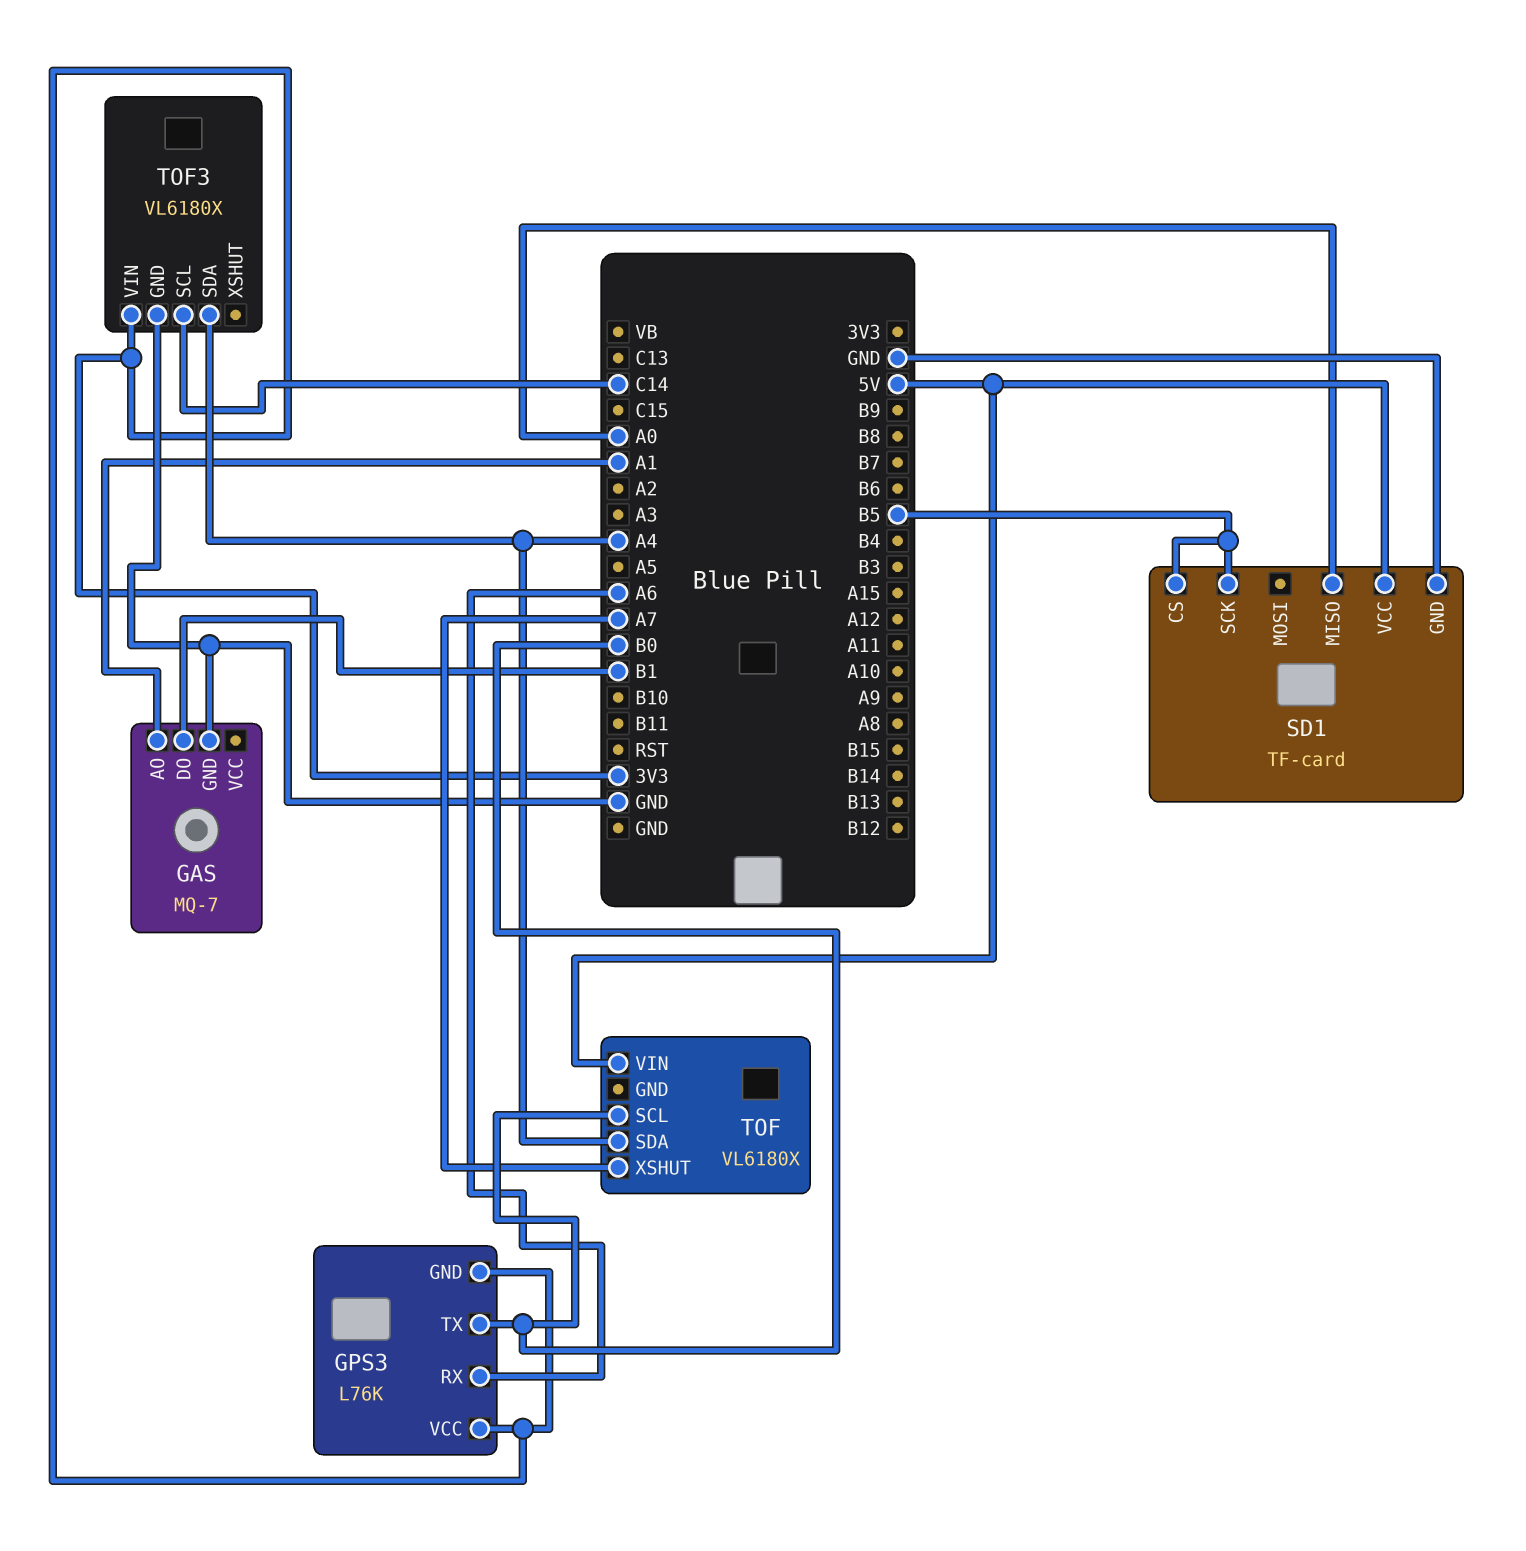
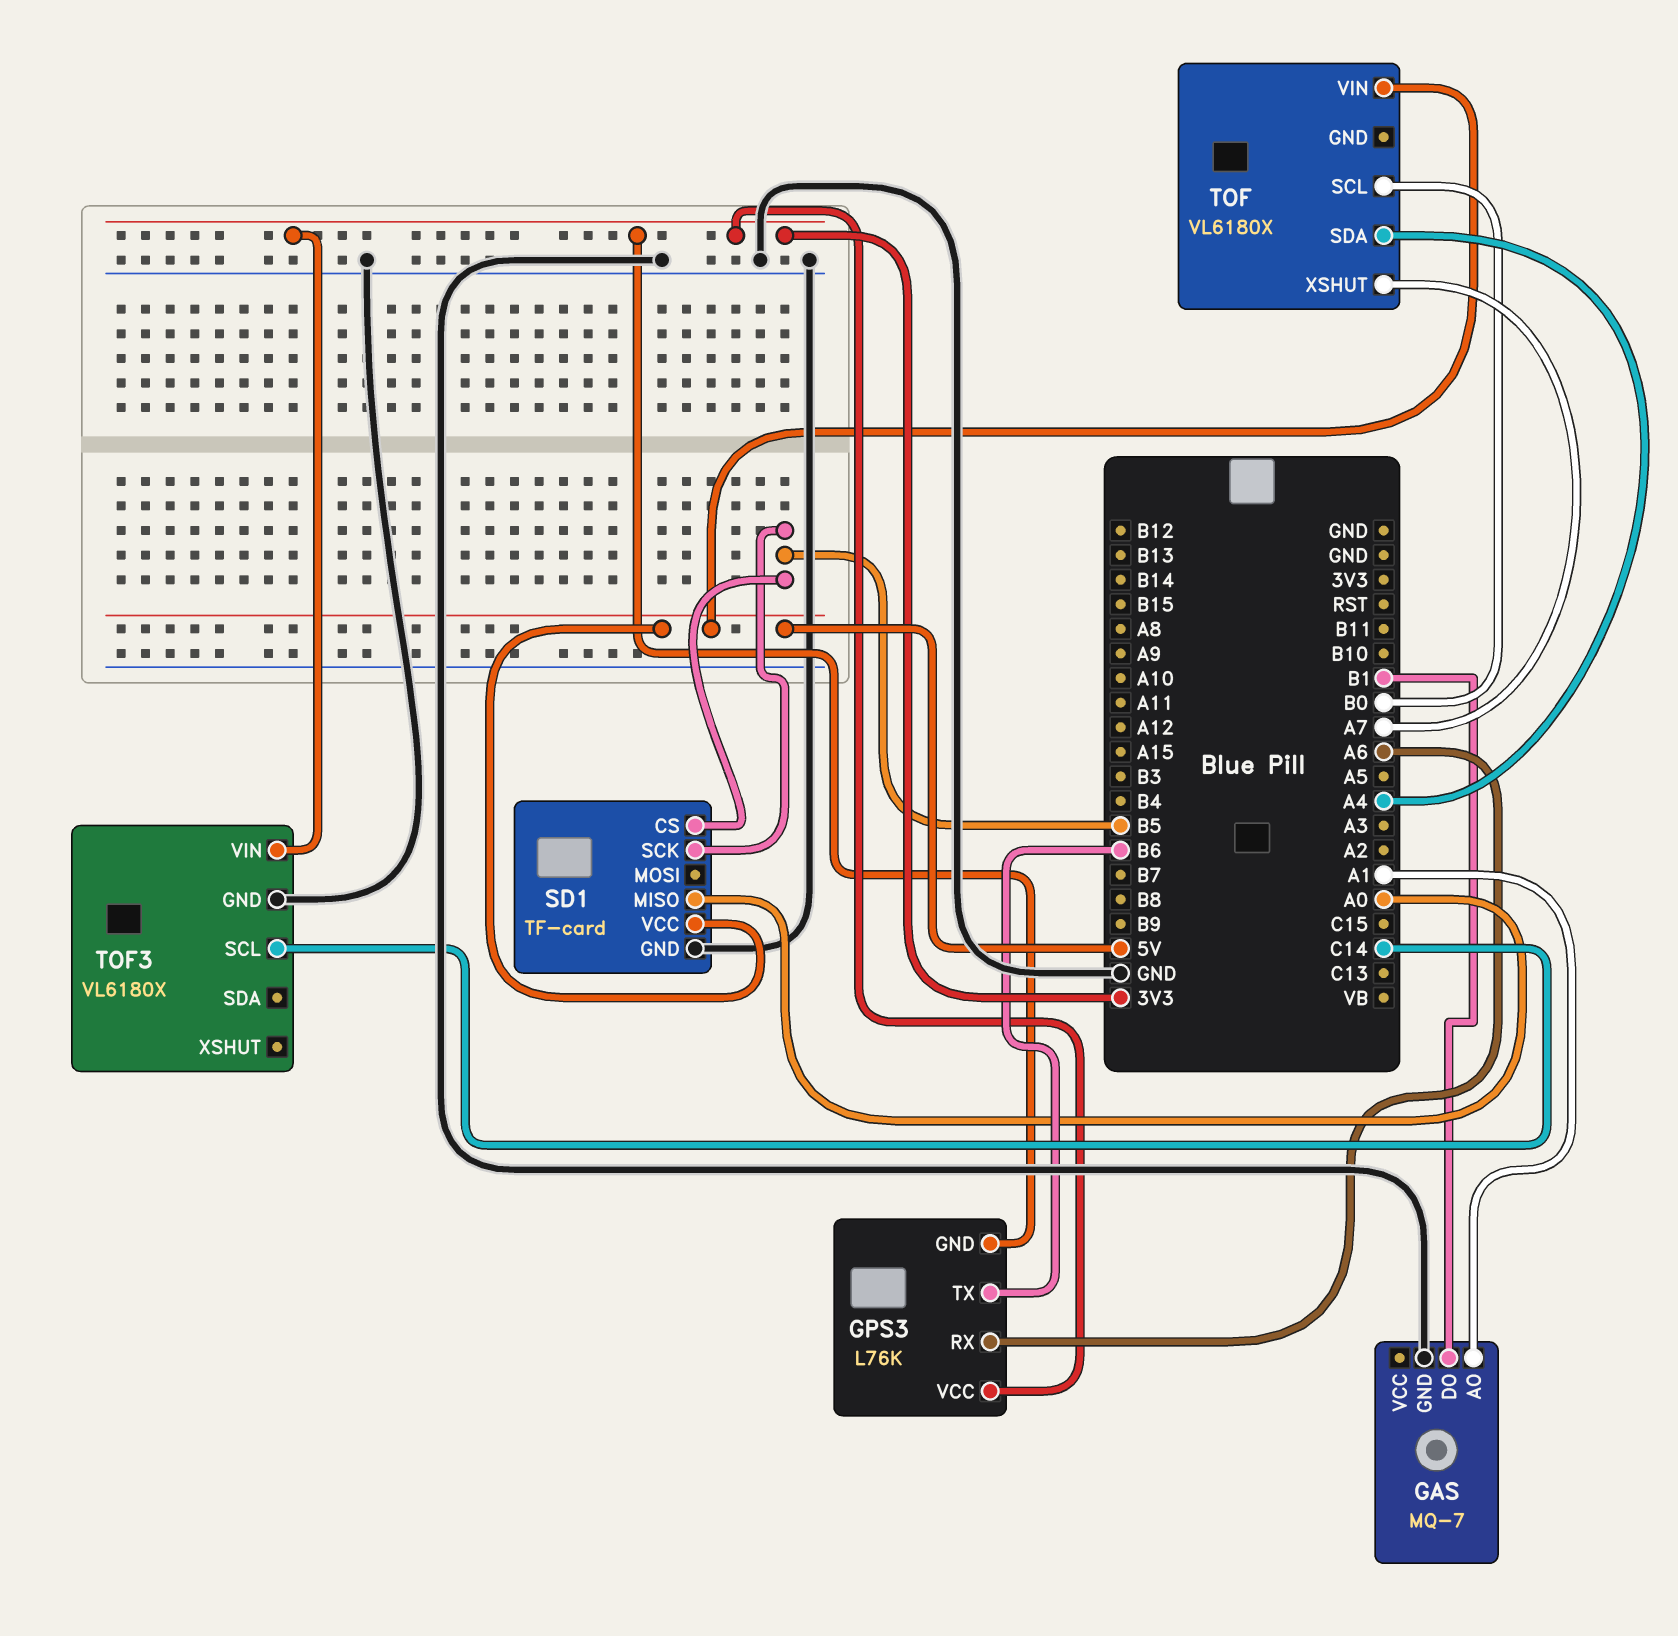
GPS3 pin TX: B0 -> B6
TOF3 pin SDA: A4 -> none

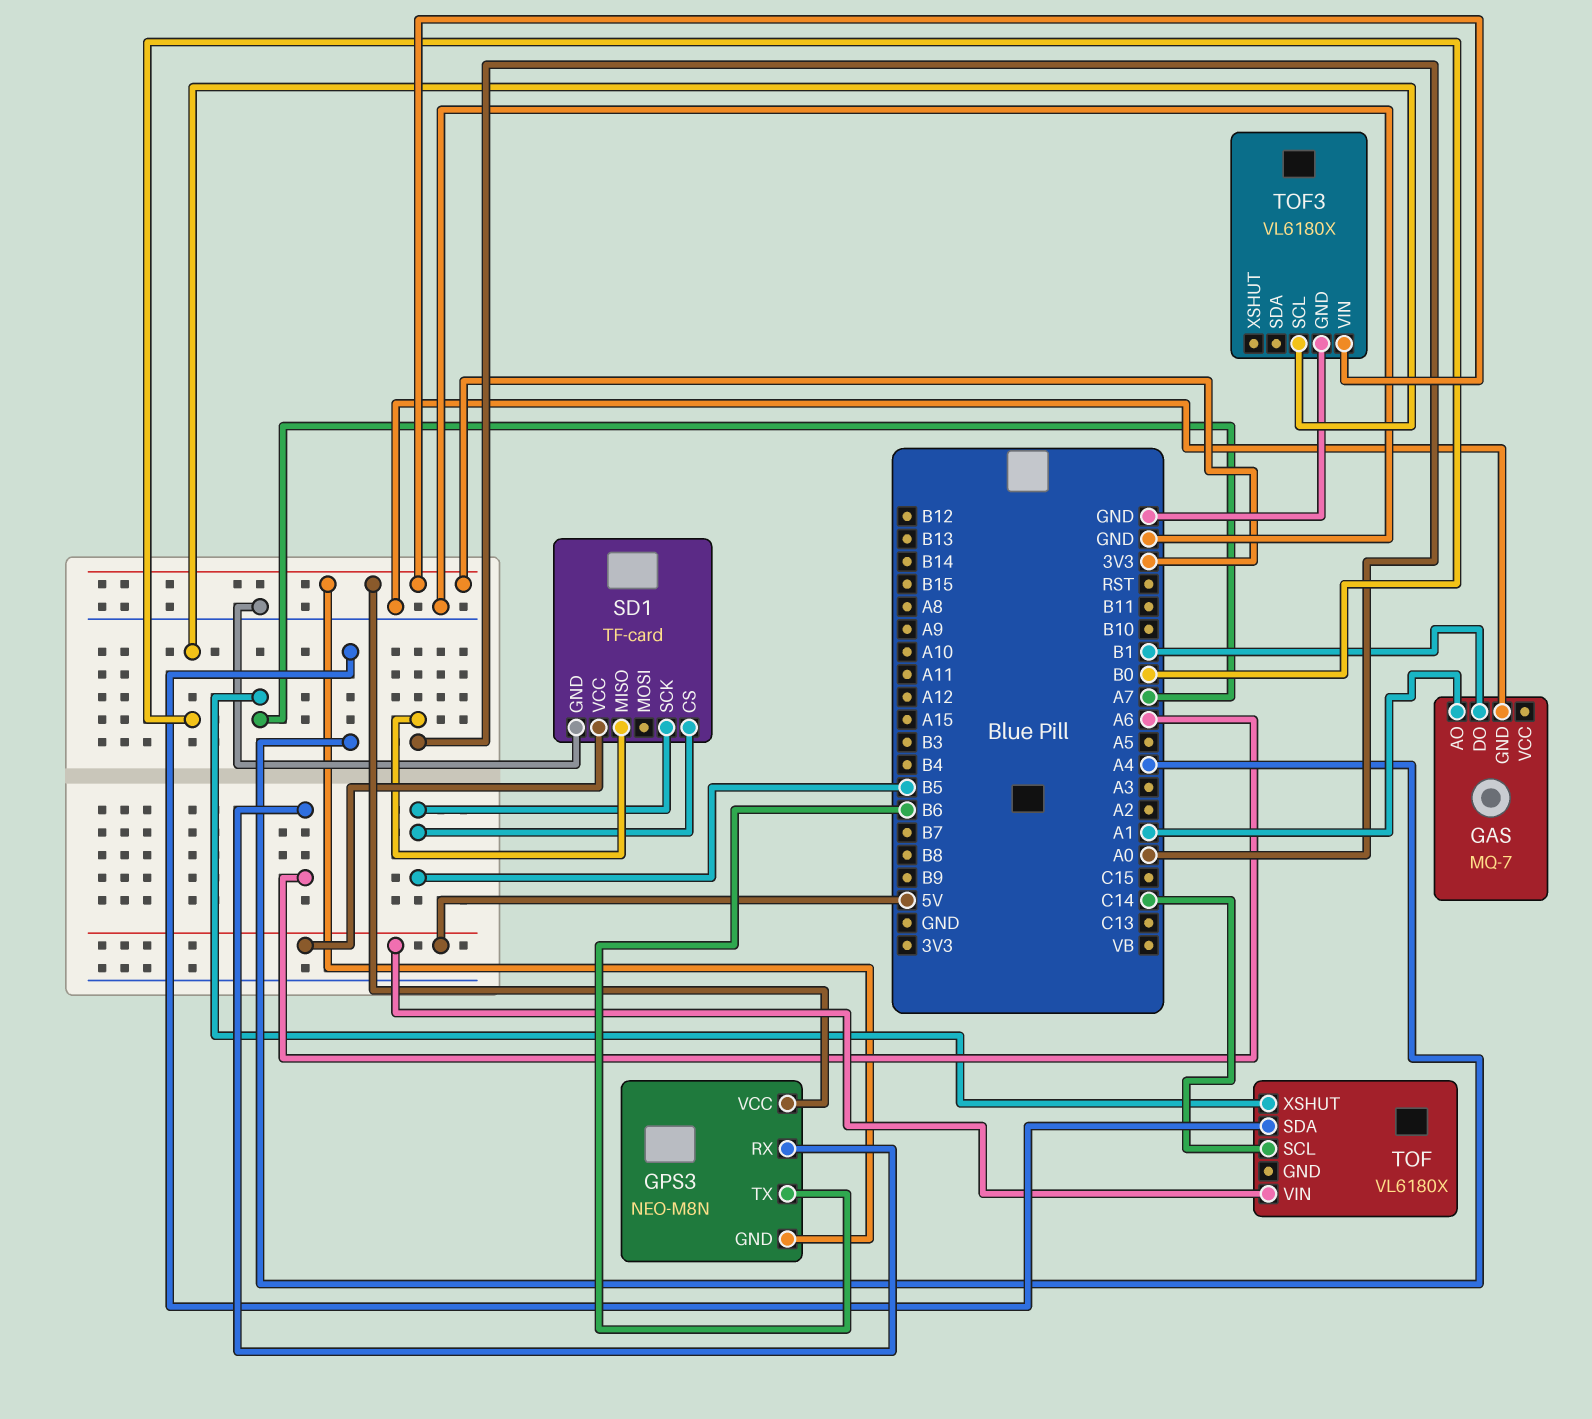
GPS3: L76K -> NEO-M8N
TOF pin SCL: B0 -> C14
TOF3 pin SCL: C14 -> B0

